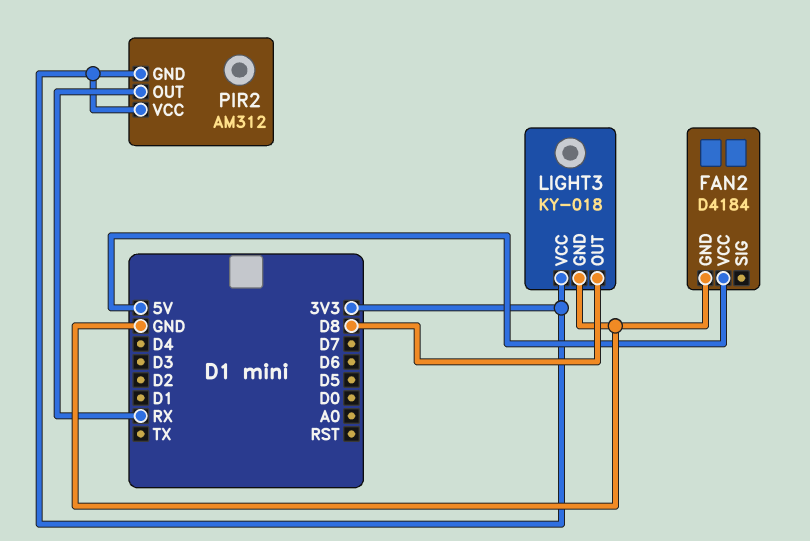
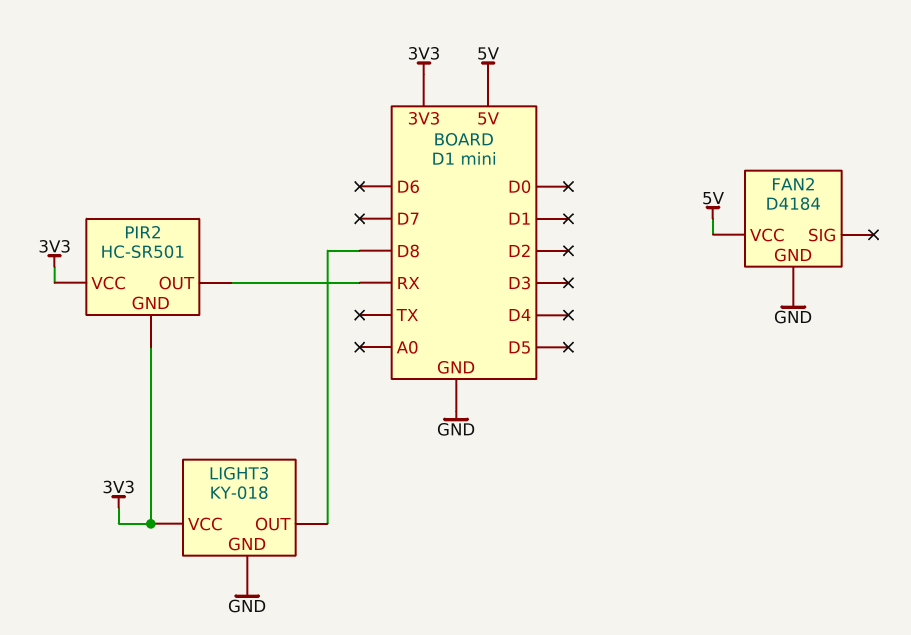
PIR2: AM312 -> HC-SR501

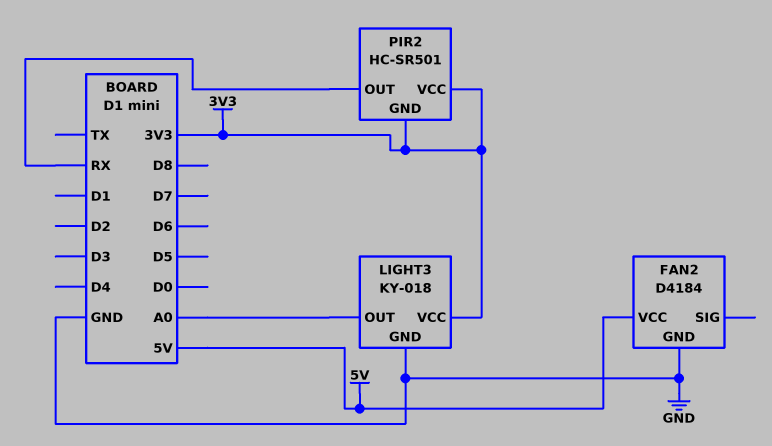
LIGHT3 pin OUT: D8 -> A0

